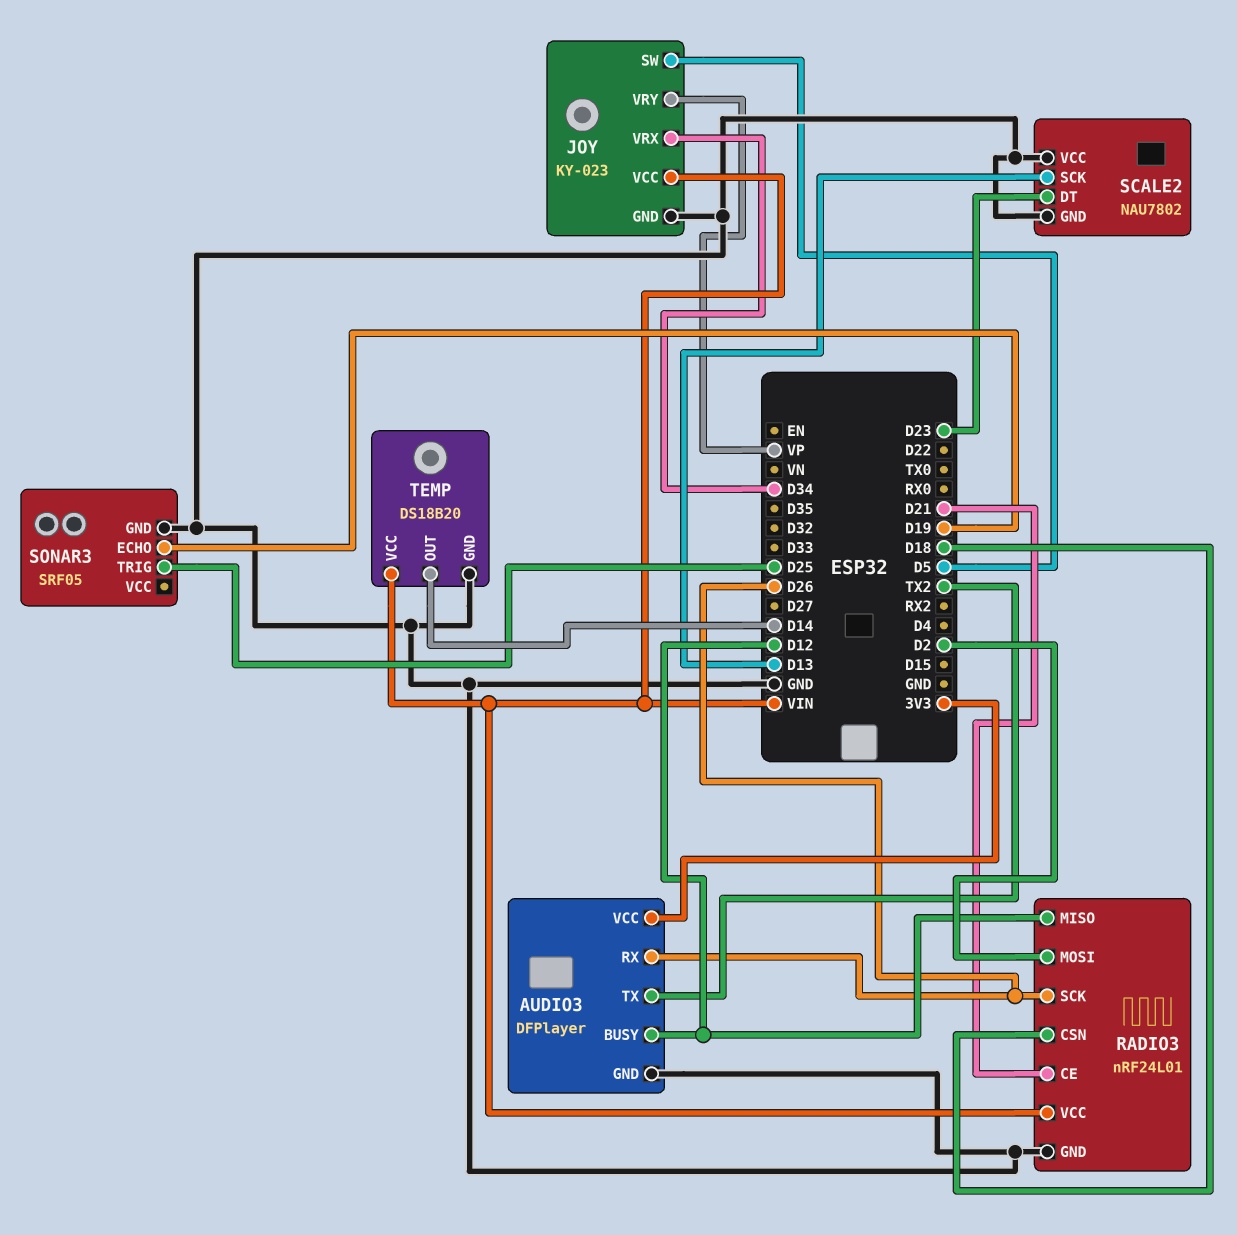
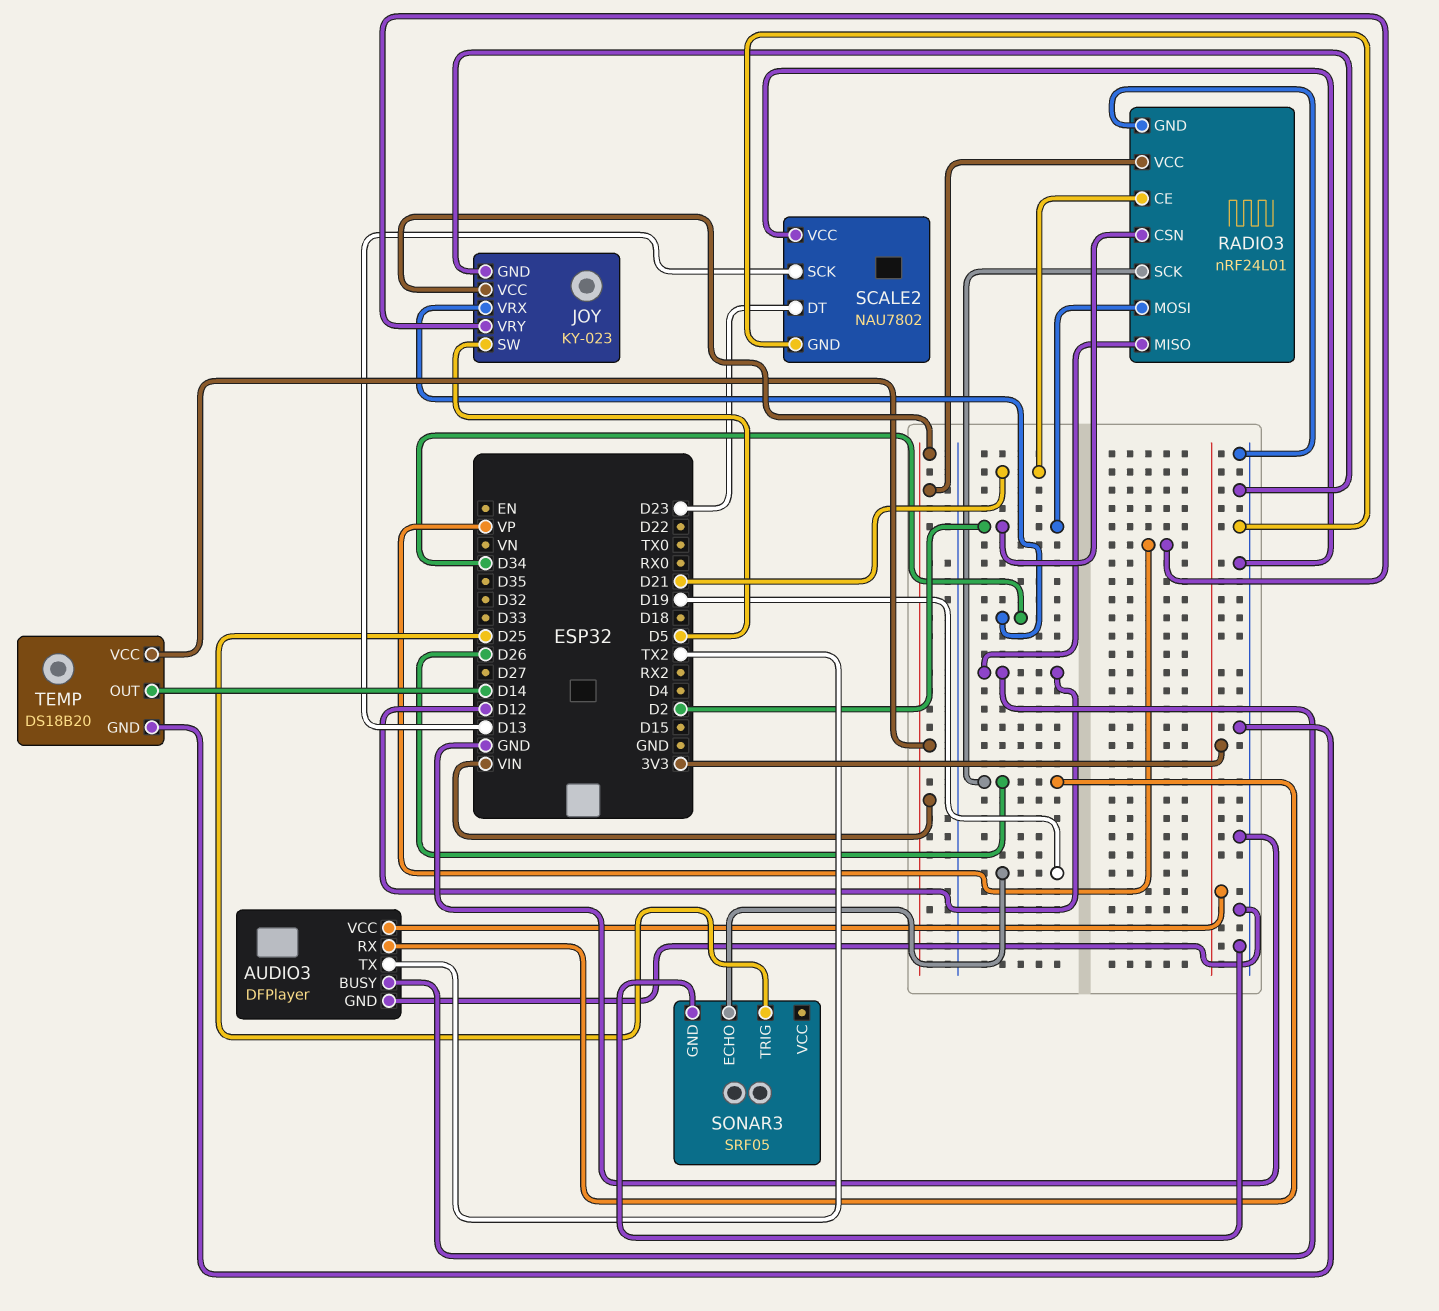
RADIO3 pin CSN: D18 -> D2

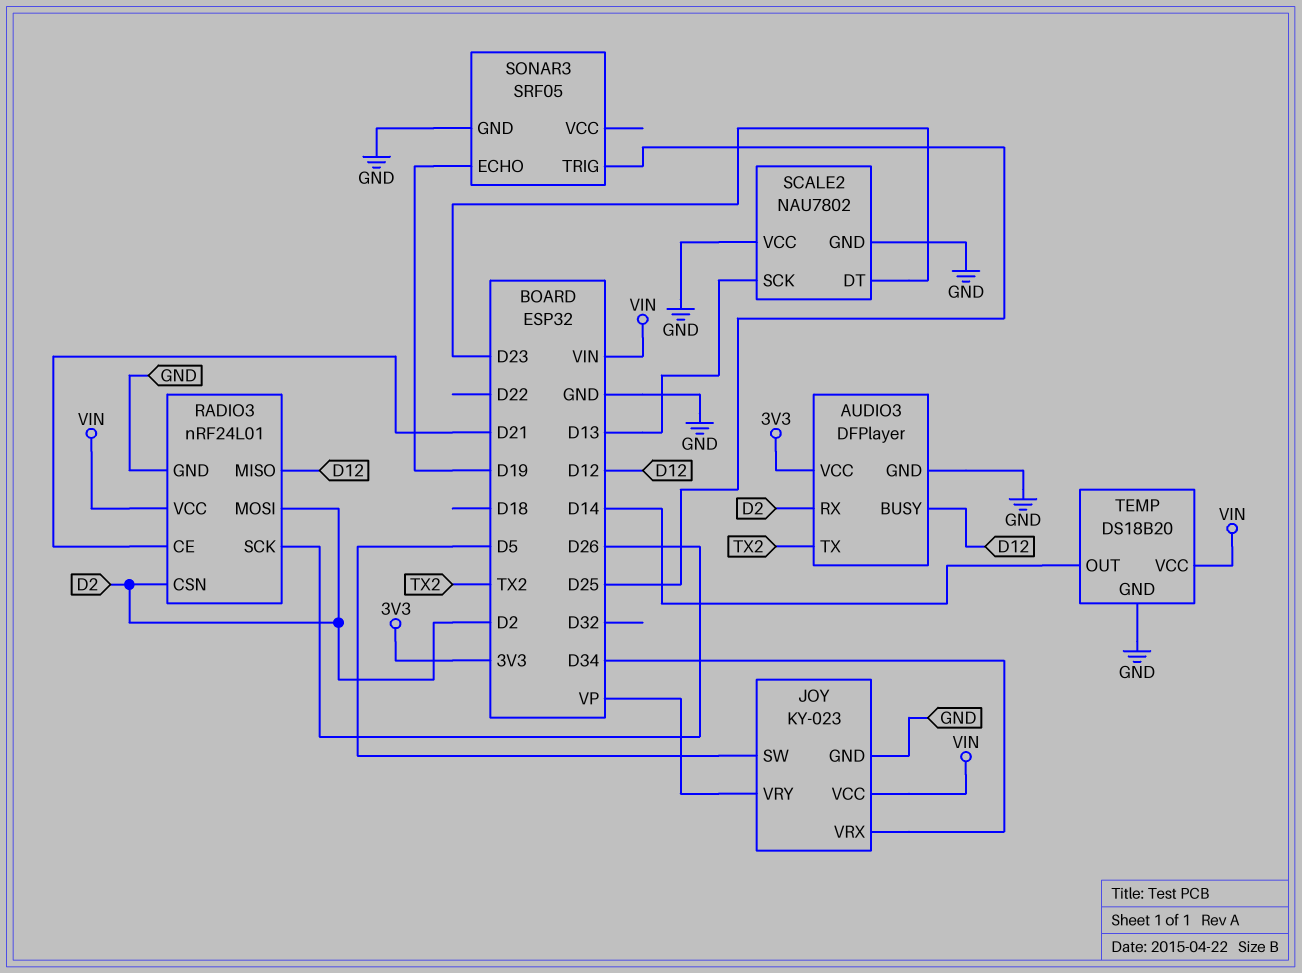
AUDIO3 pin RX: D26 -> D2

